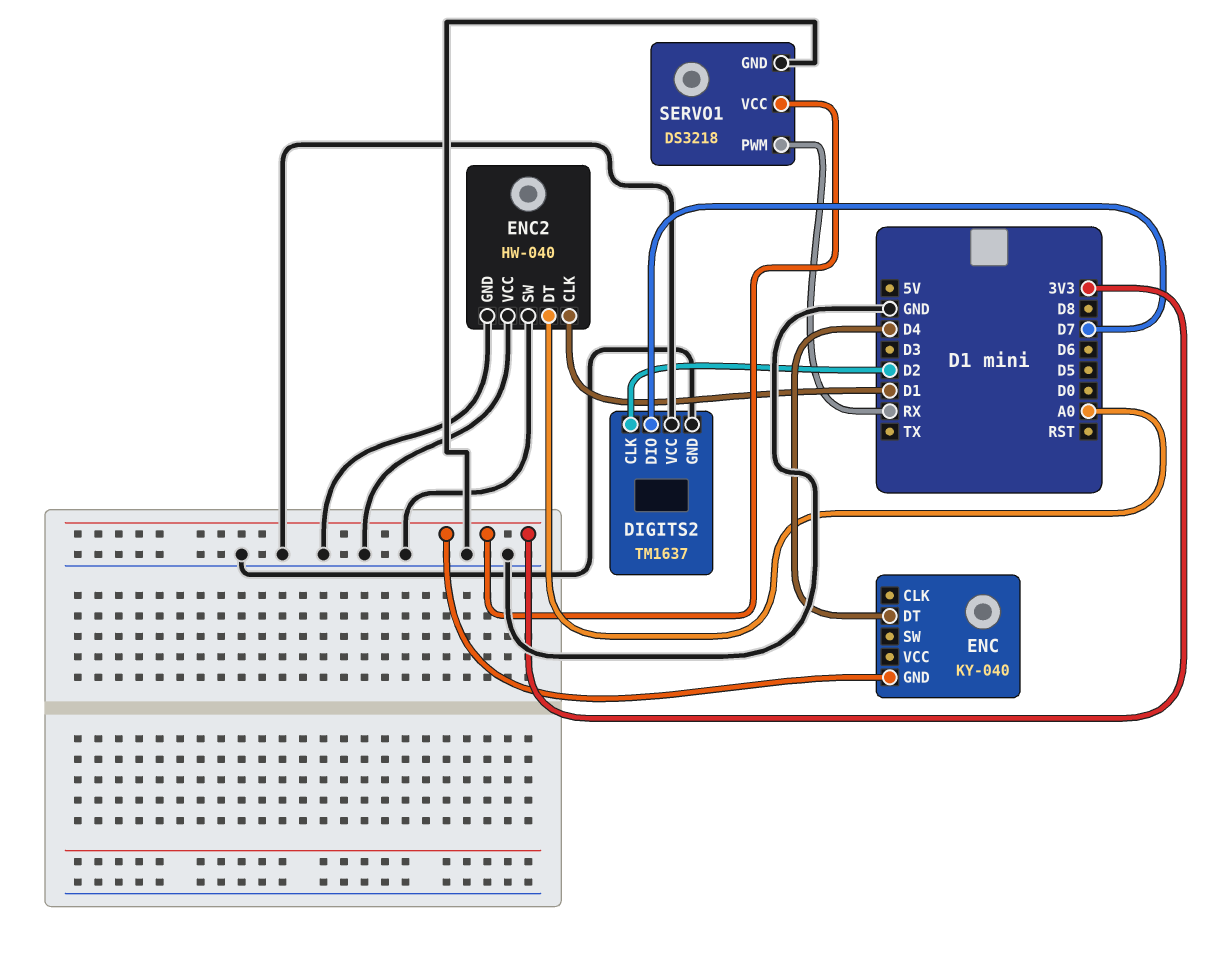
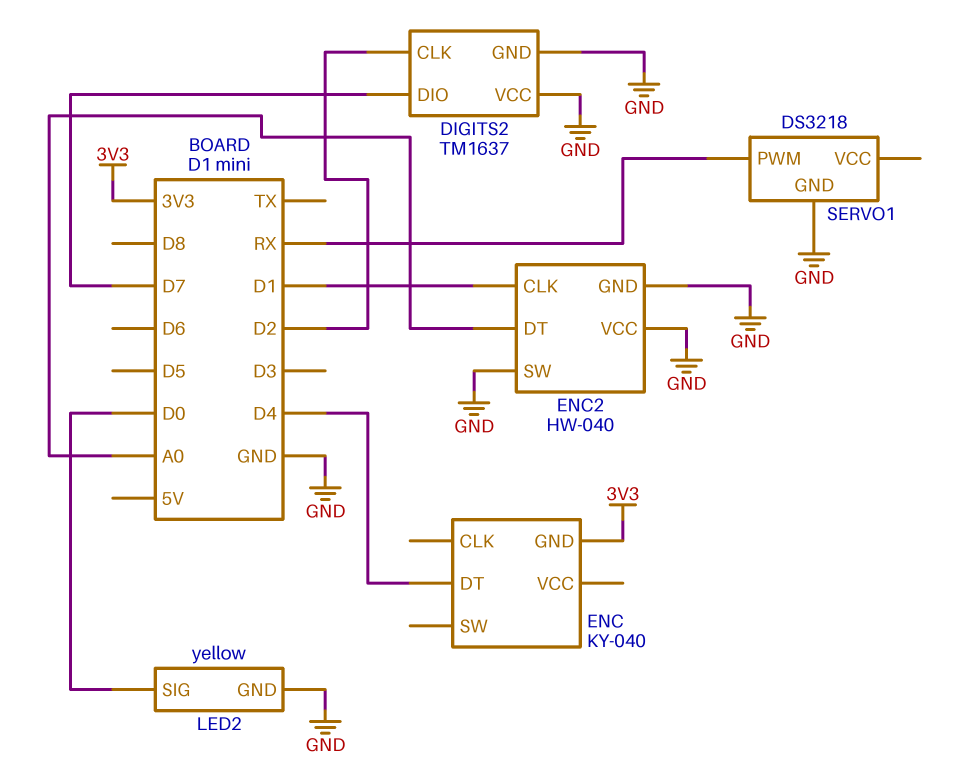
LED2: none -> yellow
LED2 pin GND: none -> GND
LED2 pin SIG: none -> D0
SERVO1 pin VCC: 3V3 -> none

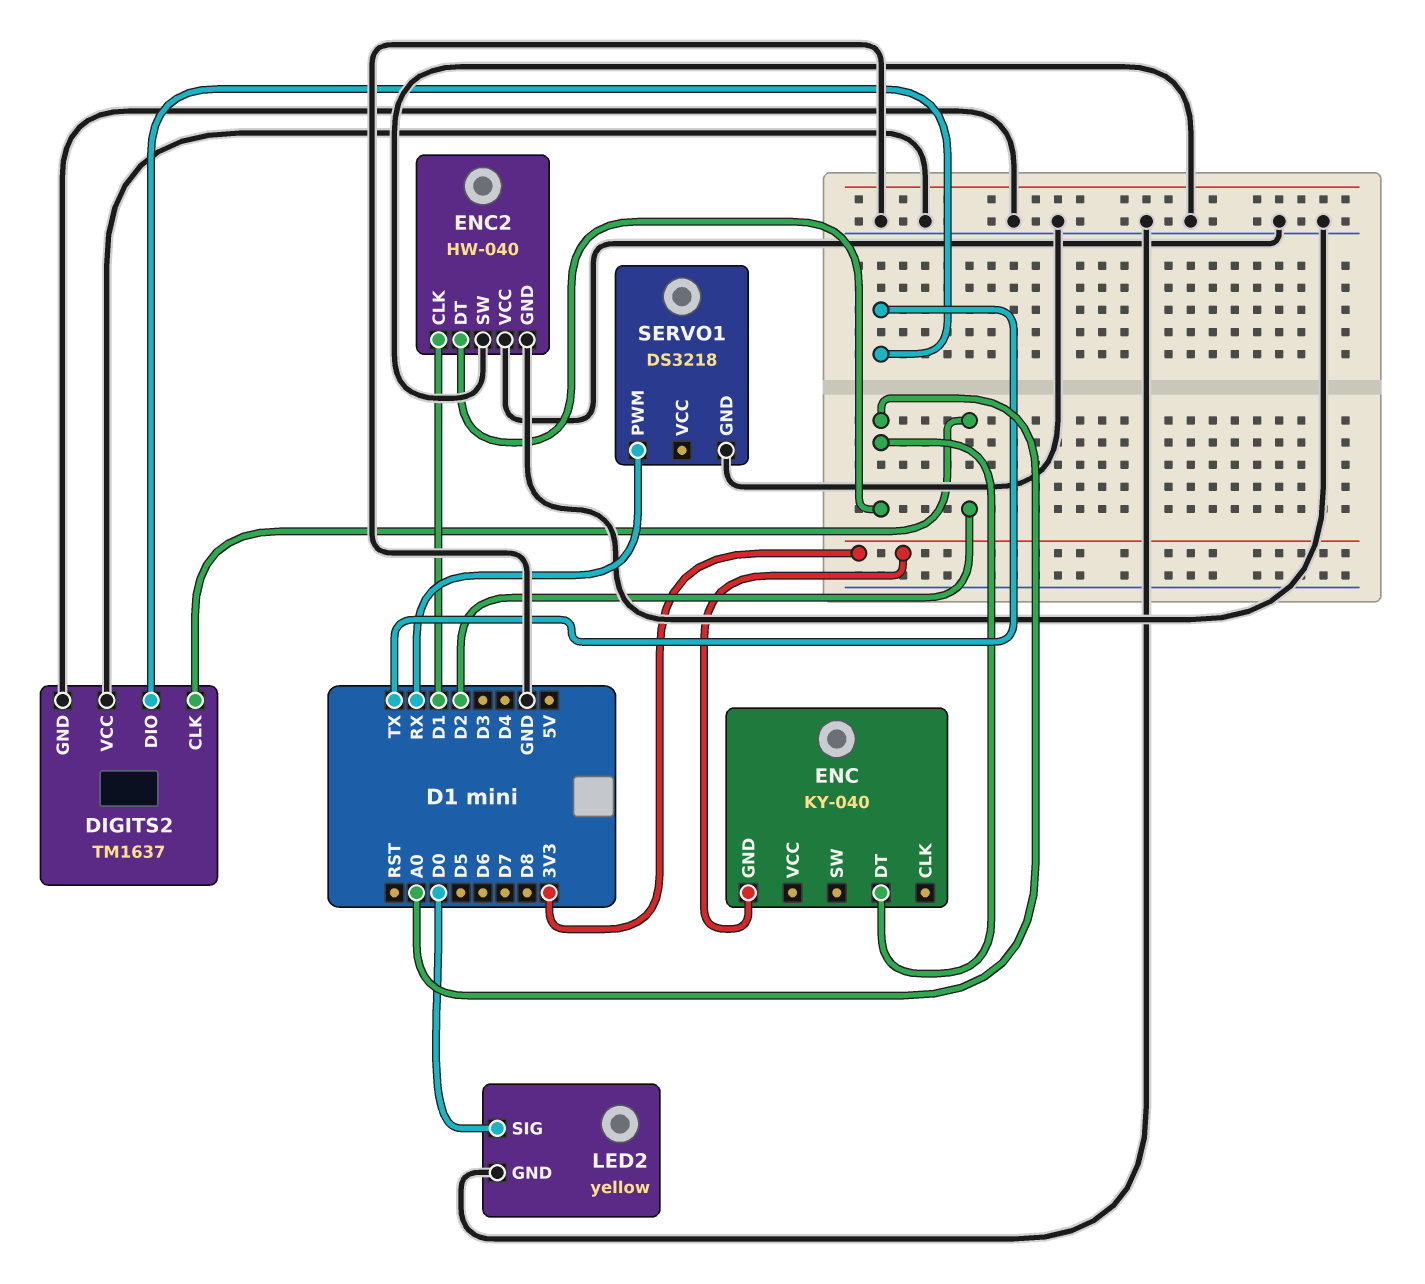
DIGITS2 pin DIO: D7 -> TX
ENC pin DT: D4 -> A0

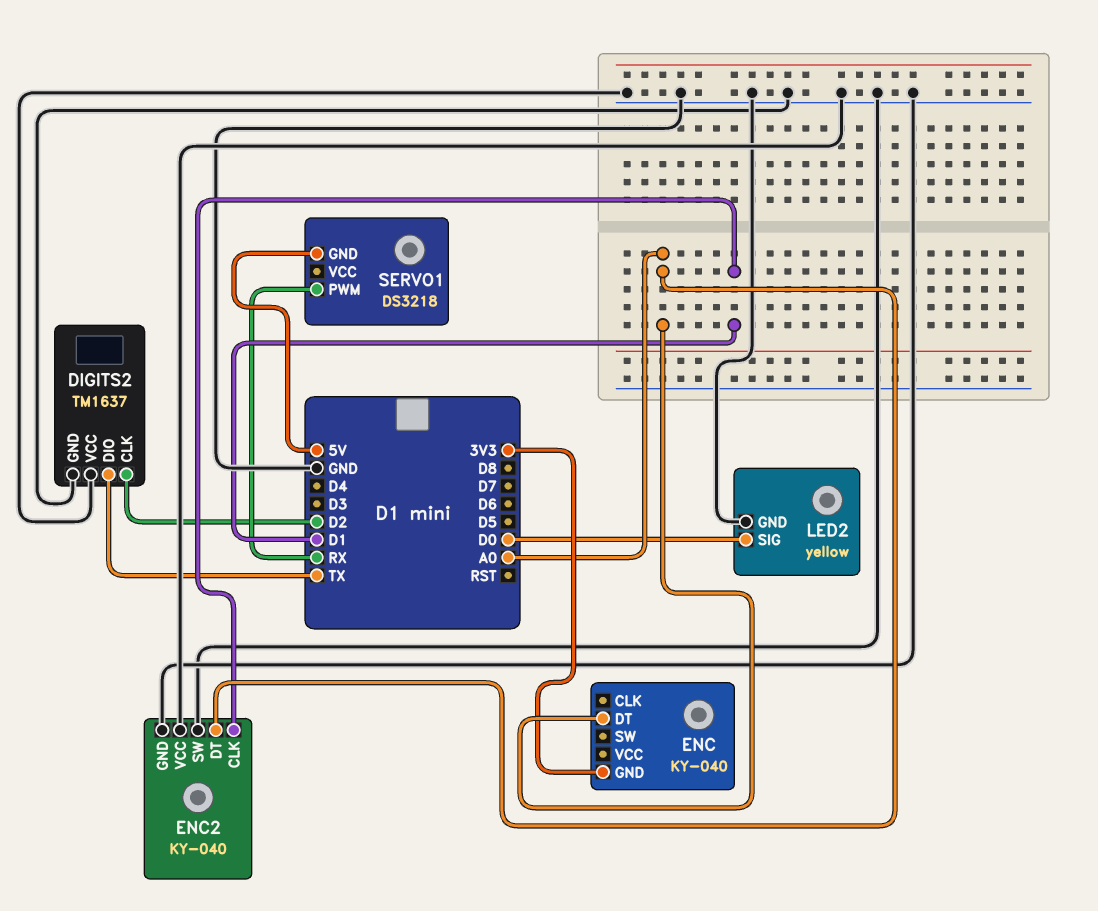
ENC2: HW-040 -> KY-040
SERVO1 pin GND: GND -> 5V

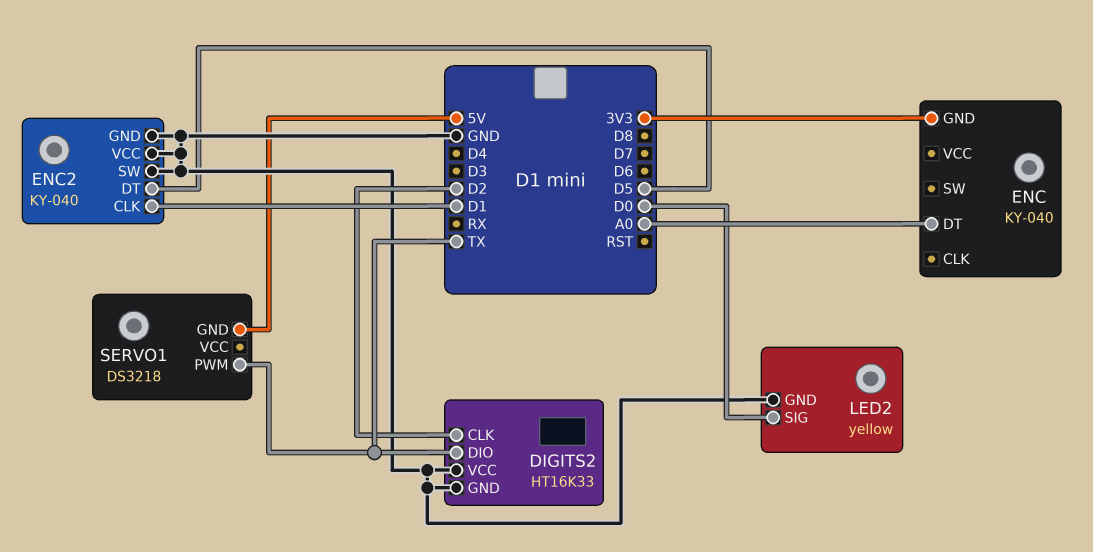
DIGITS2: TM1637 -> HT16K33
ENC2 pin DT: A0 -> D5
SERVO1 pin PWM: RX -> TX

